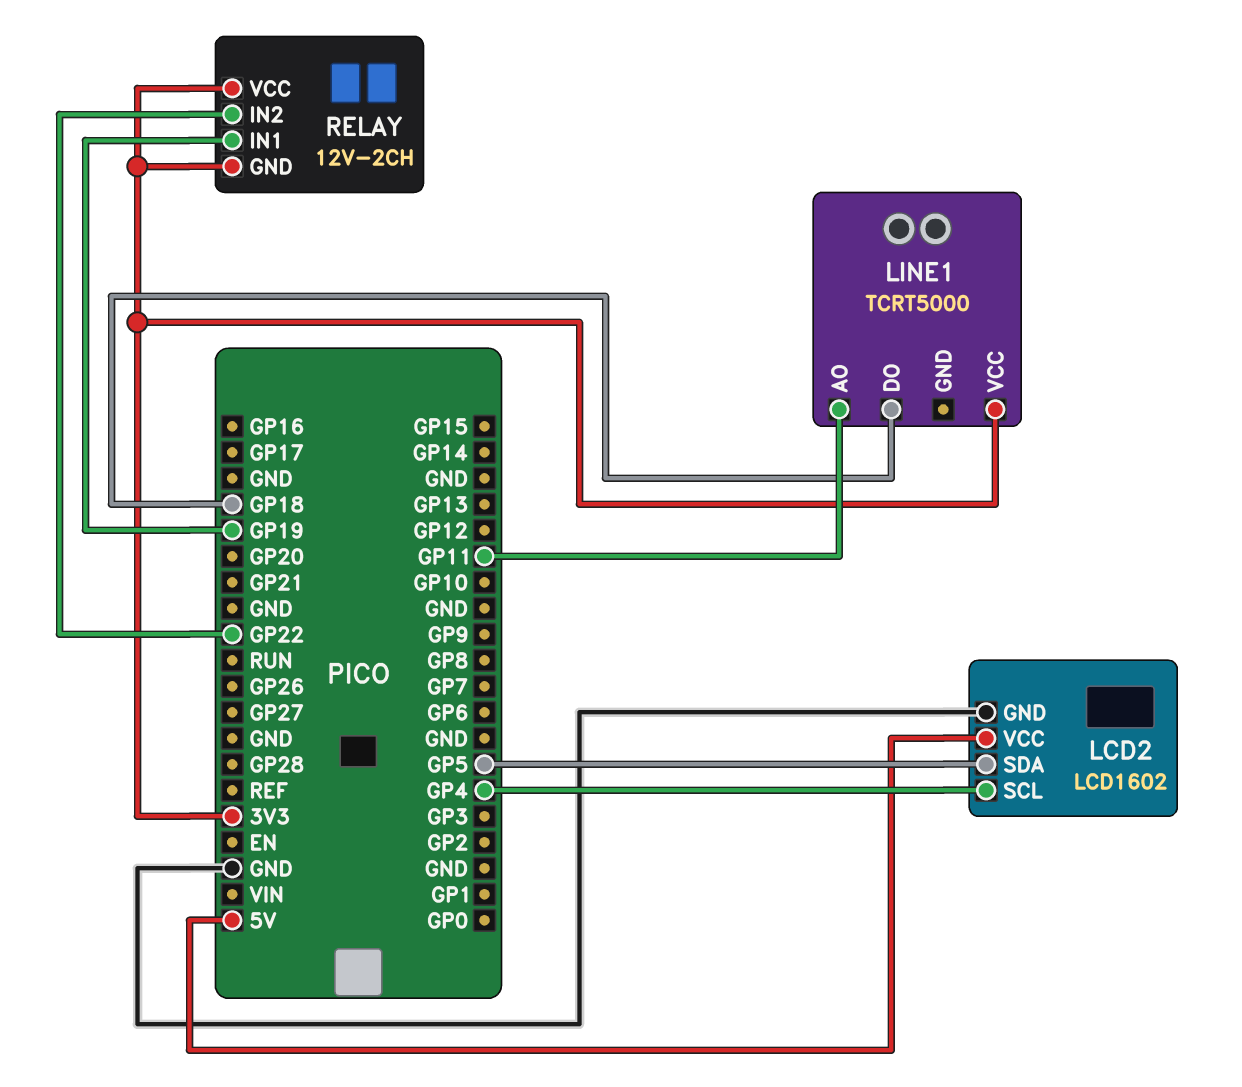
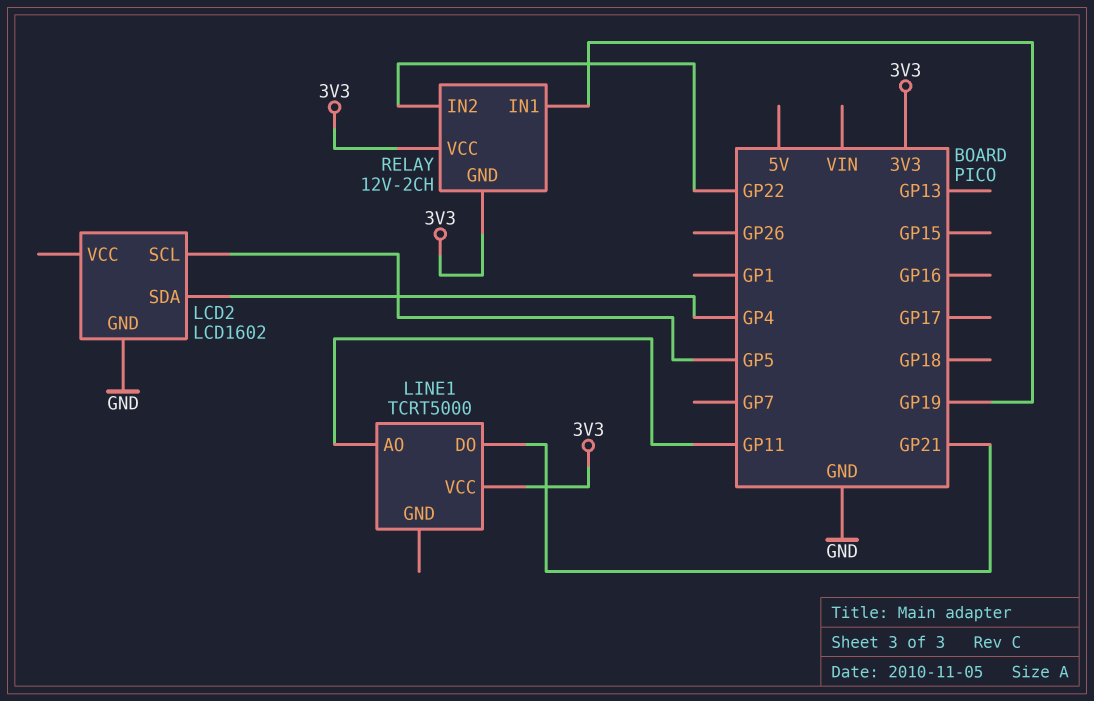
LCD2 pin SCL: GP4 -> GP5
LCD2 pin SDA: GP5 -> GP4
LCD2 pin VCC: 5V -> none
LINE1 pin DO: GP18 -> GP21

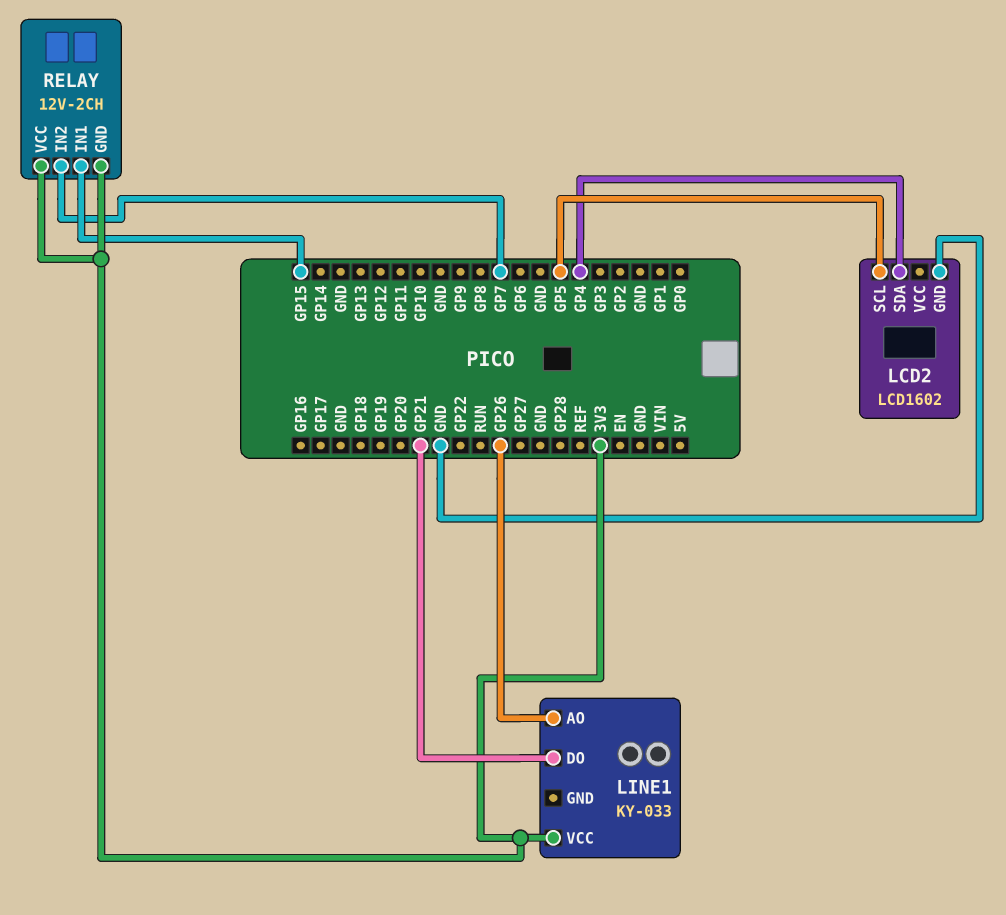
LINE1: TCRT5000 -> KY-033
LINE1 pin AO: GP11 -> GP26
RELAY pin IN1: GP19 -> GP15
RELAY pin IN2: GP22 -> GP7

